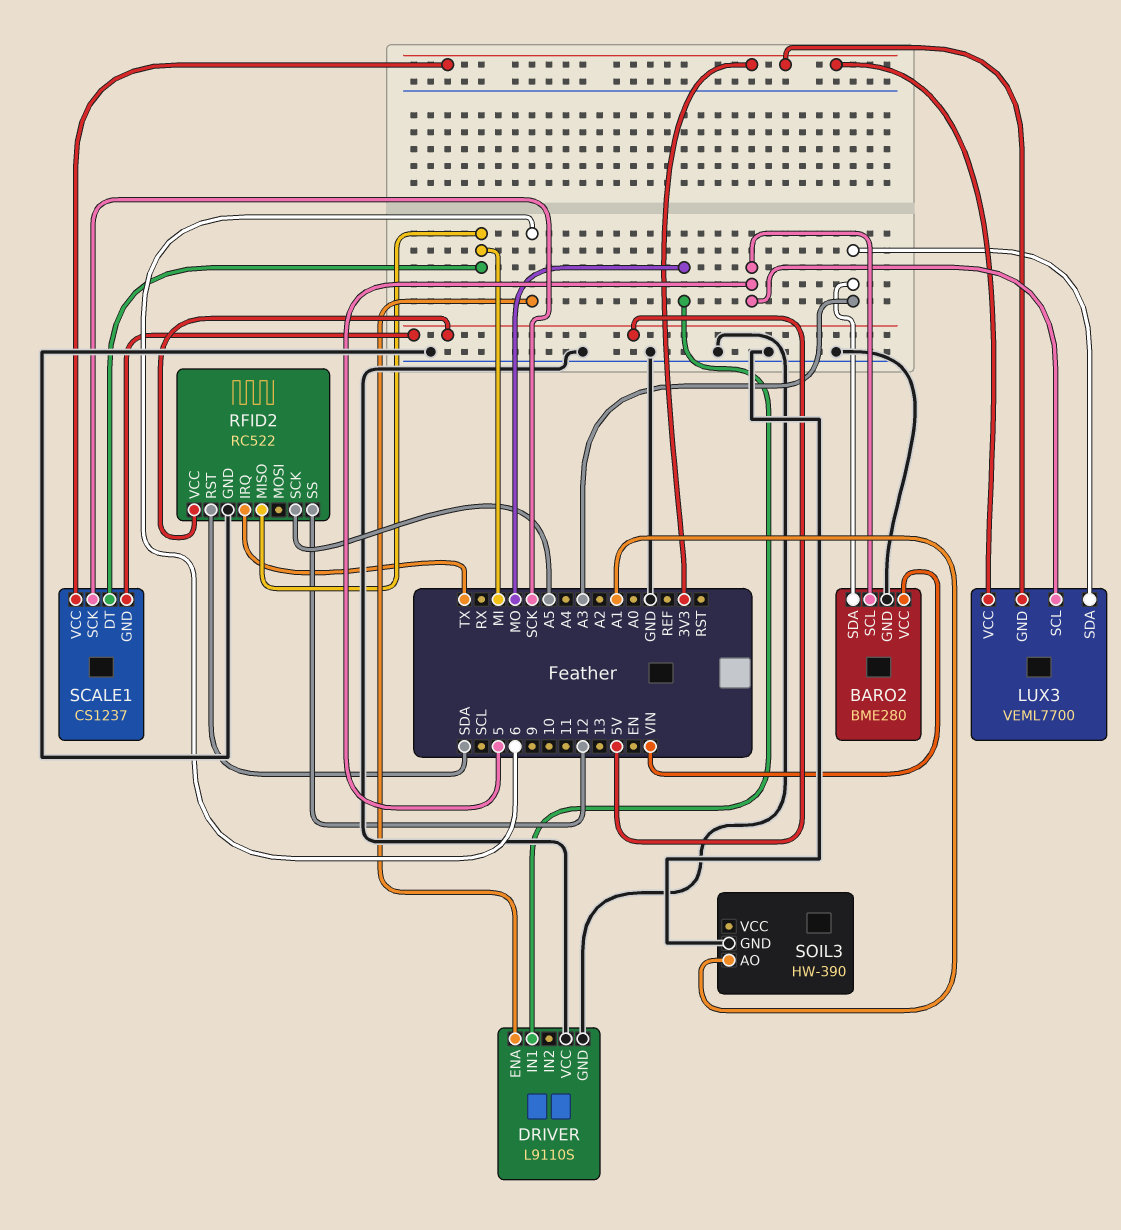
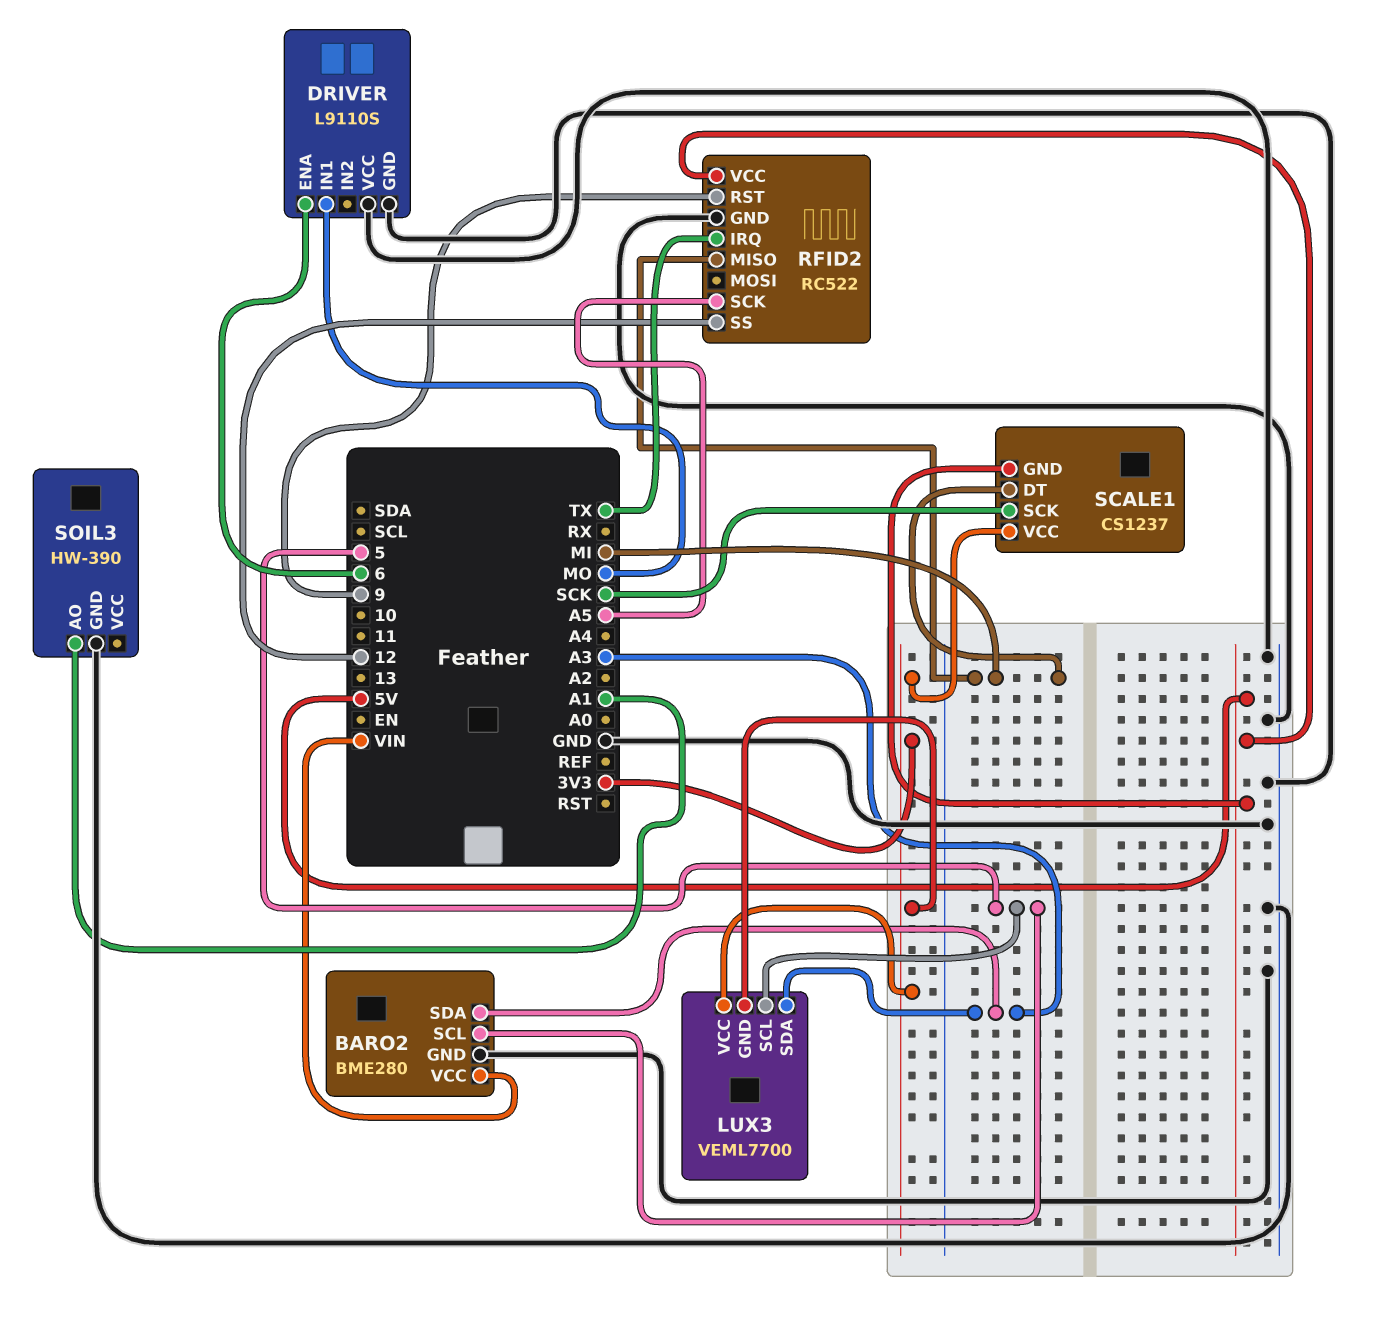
RFID2 pin RST: SDA -> 9

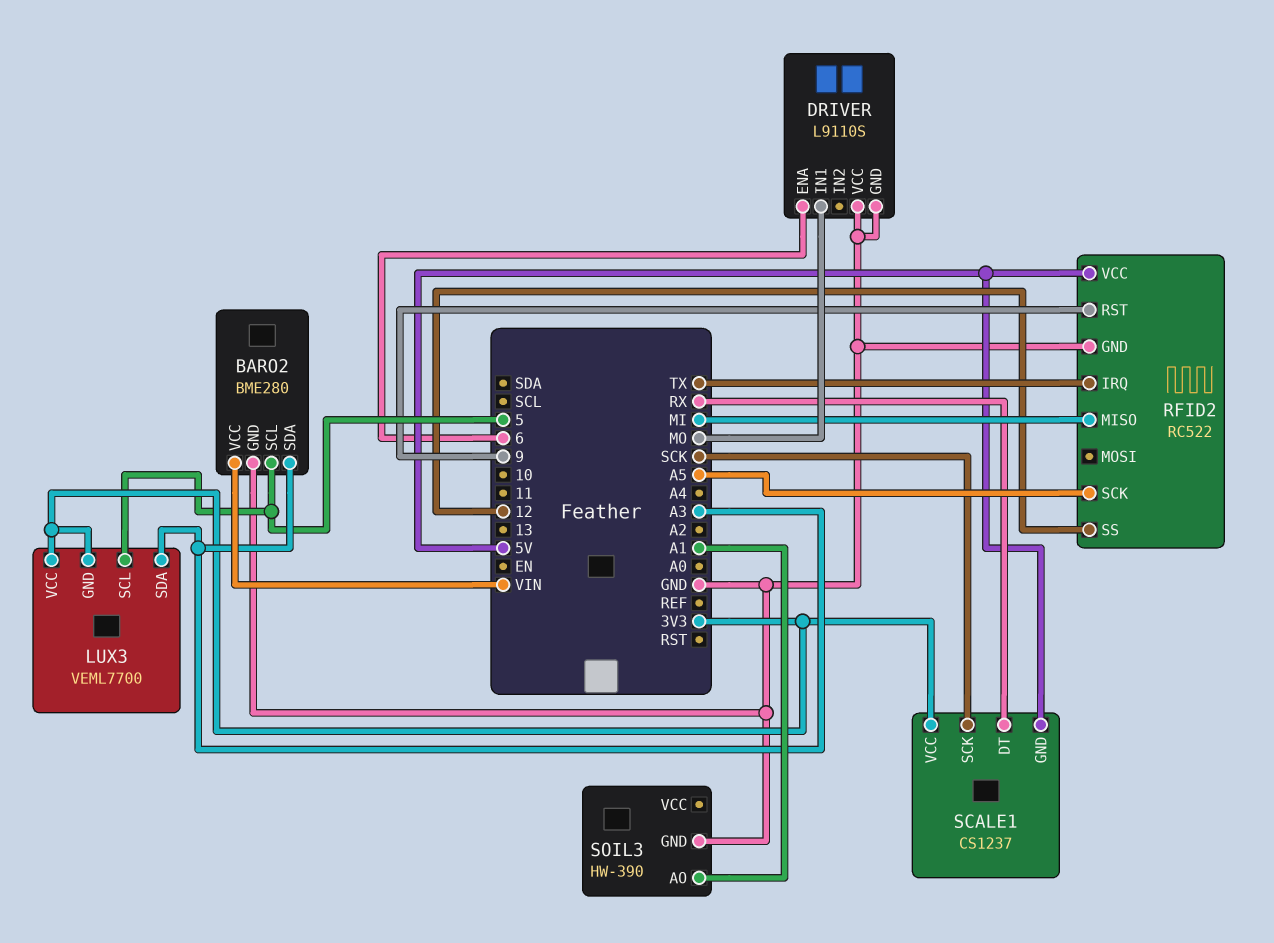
SCALE1 pin DT: MI -> RX

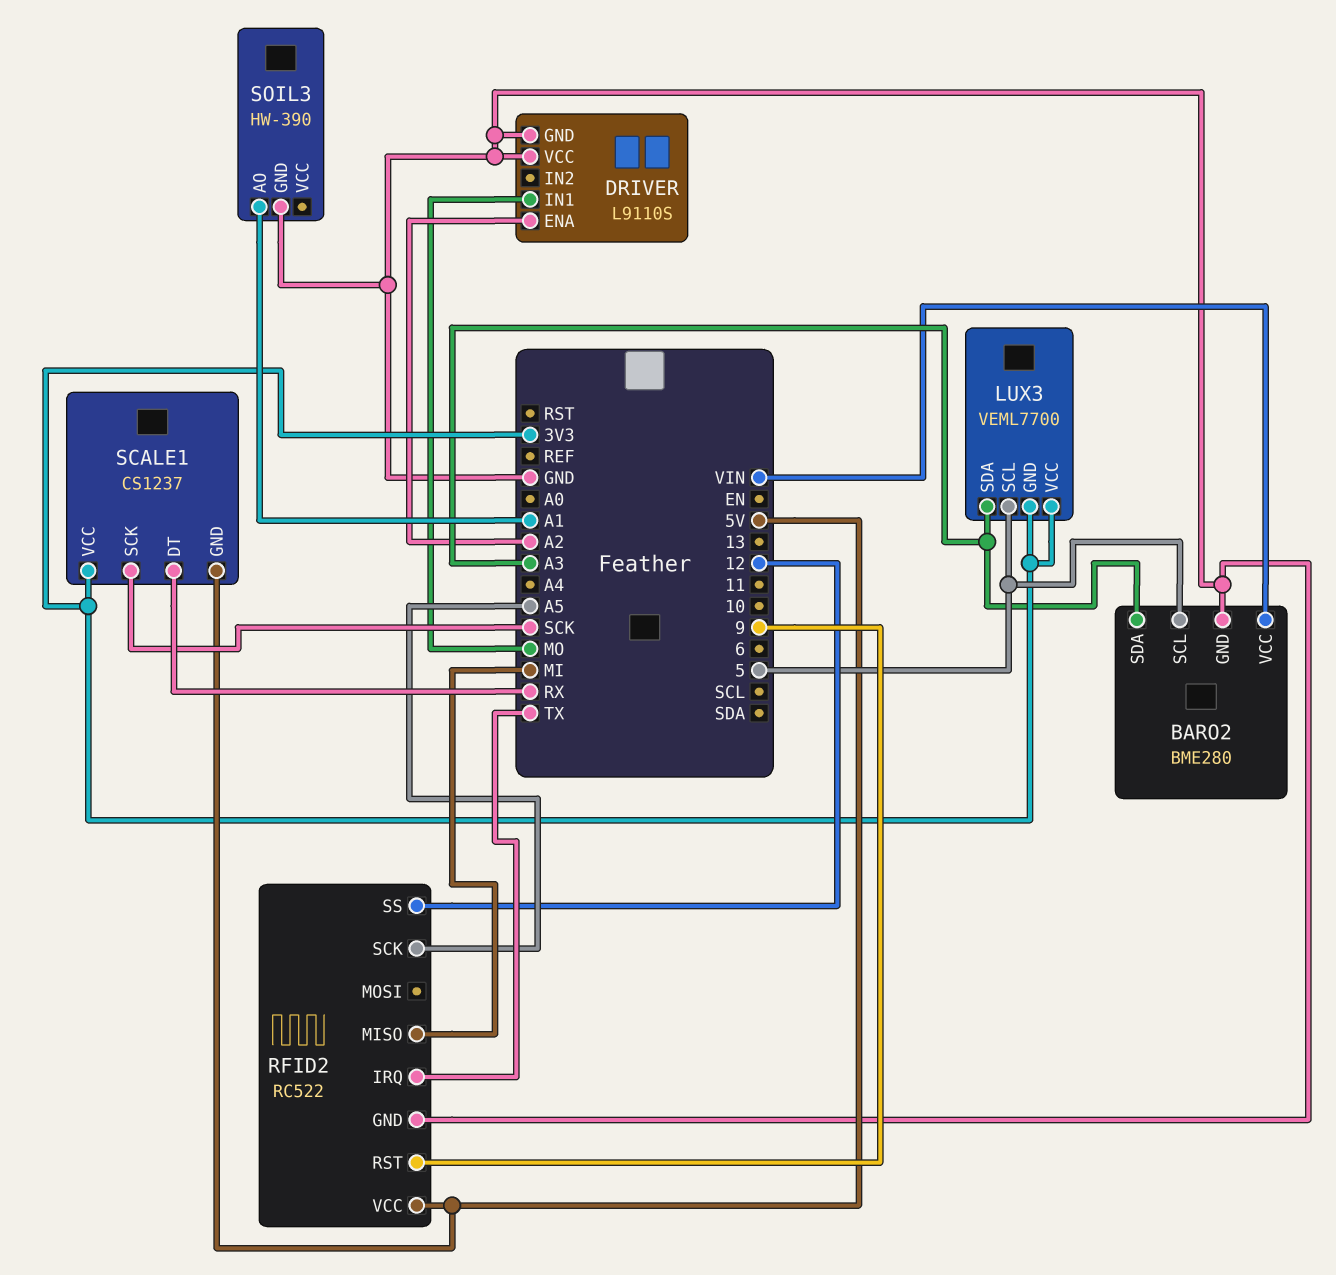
DRIVER pin ENA: 6 -> A2

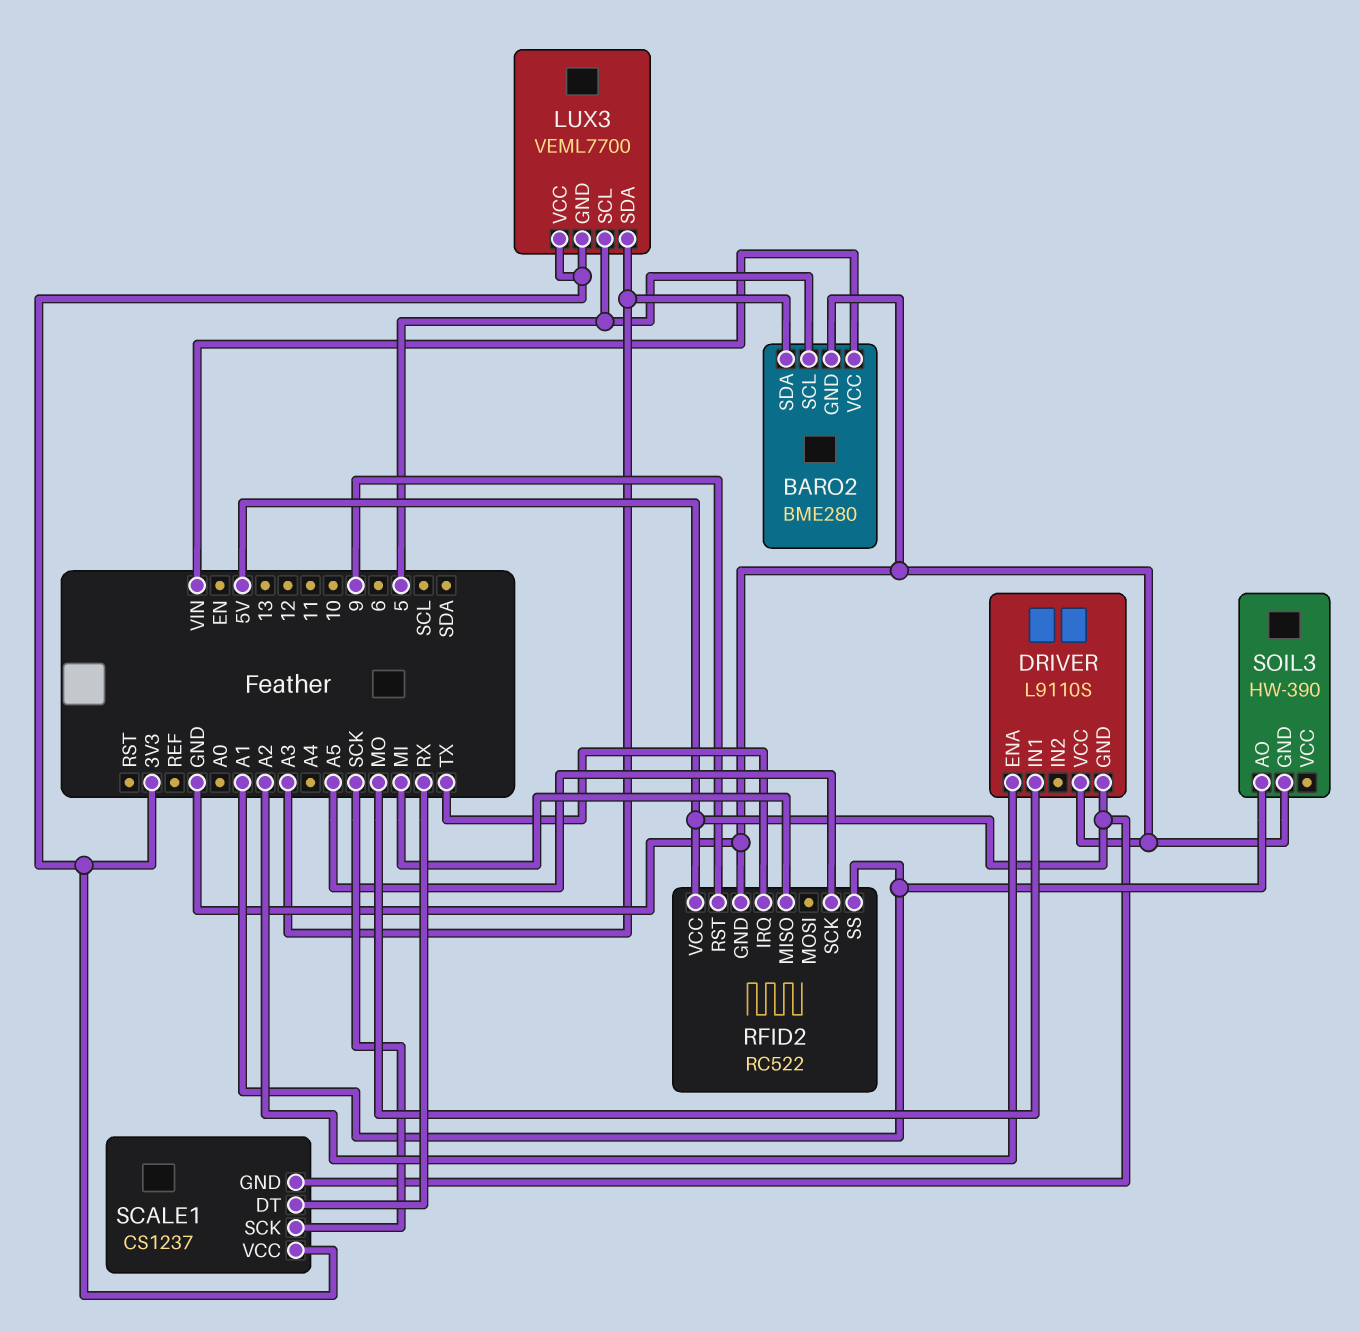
DRIVER pin GND: GND -> 5V
RFID2 pin SS: 12 -> A1

